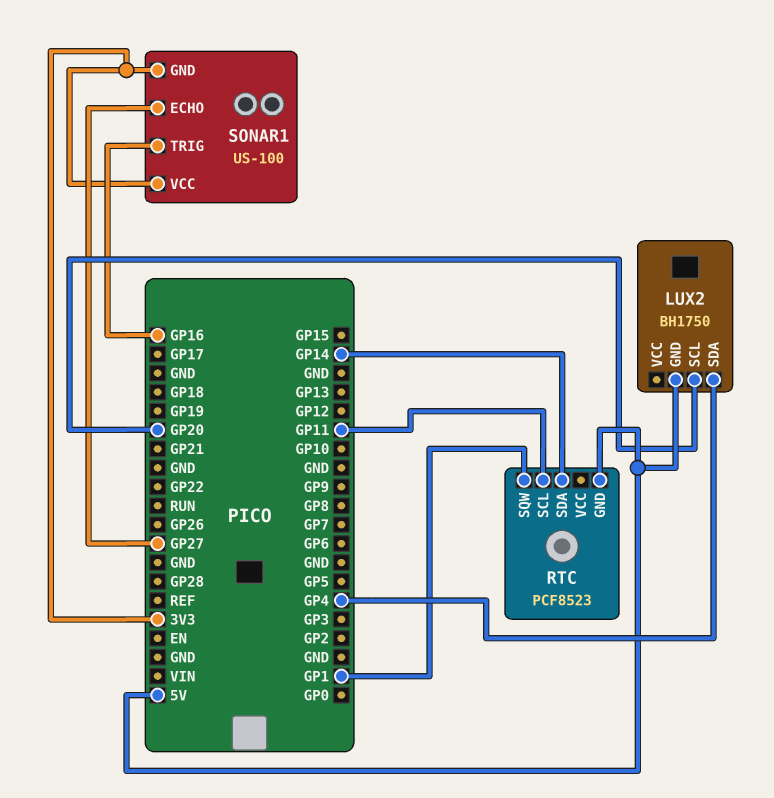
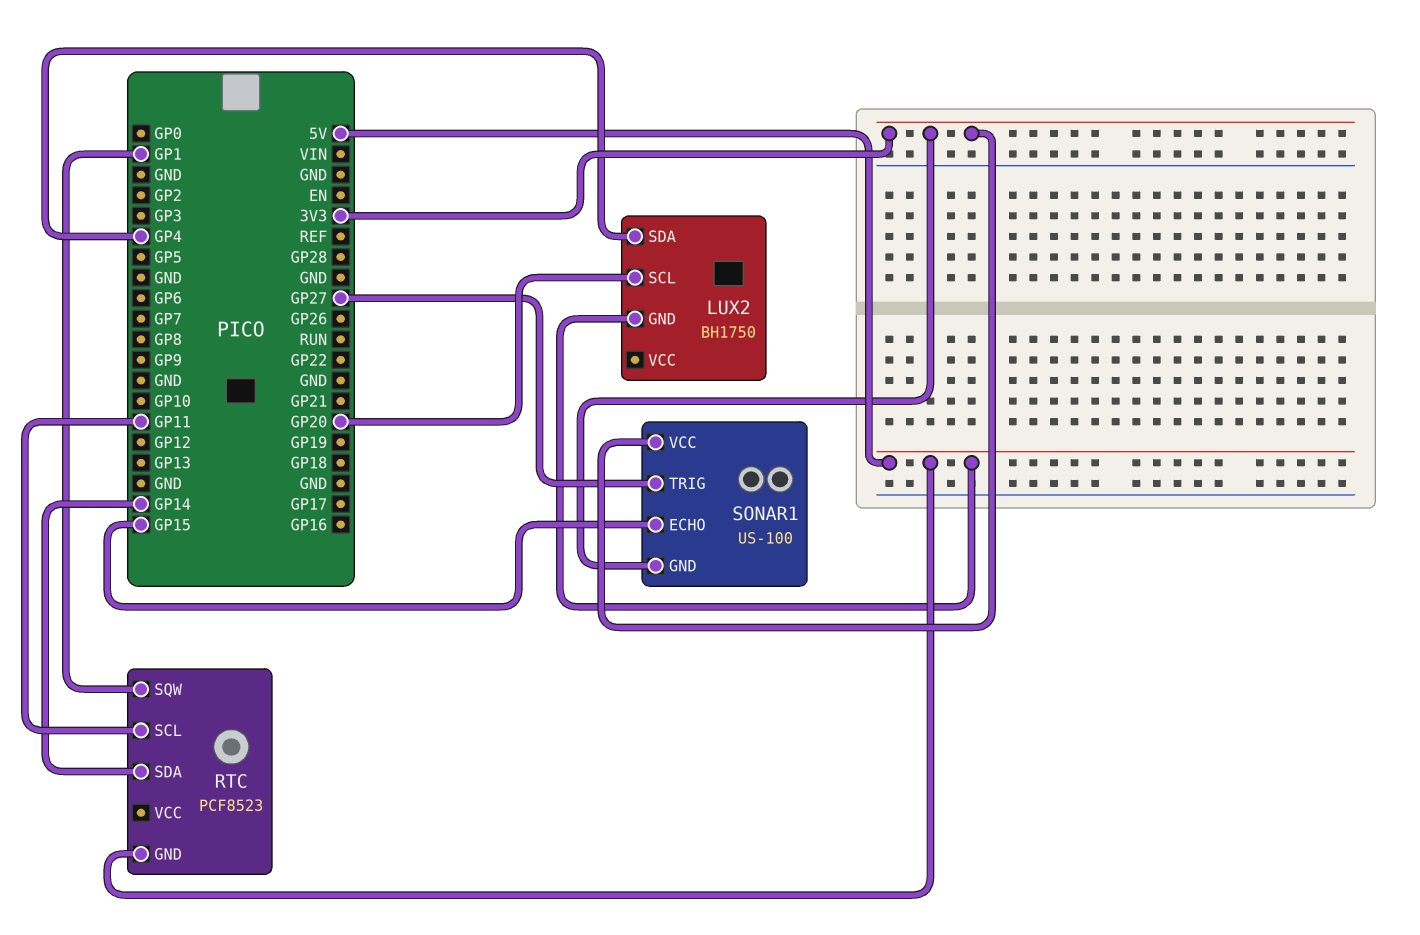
SONAR1 pin ECHO: GP27 -> GP15
SONAR1 pin TRIG: GP16 -> GP27

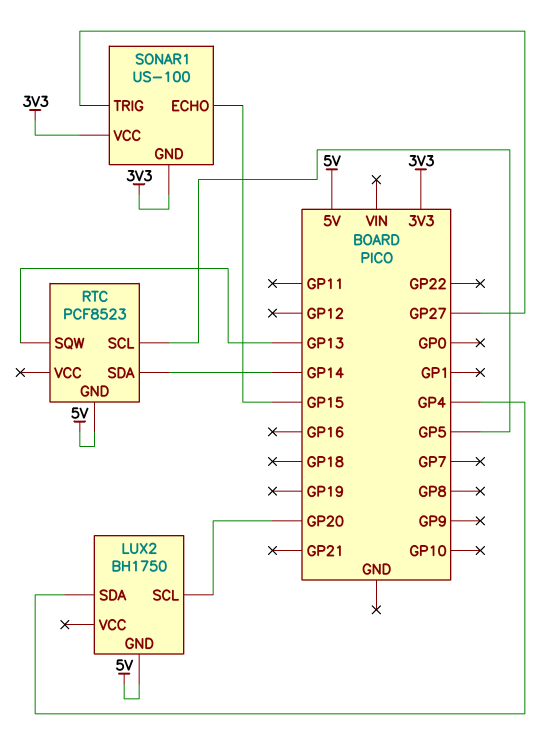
RTC pin SCL: GP11 -> GP5
RTC pin SQW: GP1 -> GP13

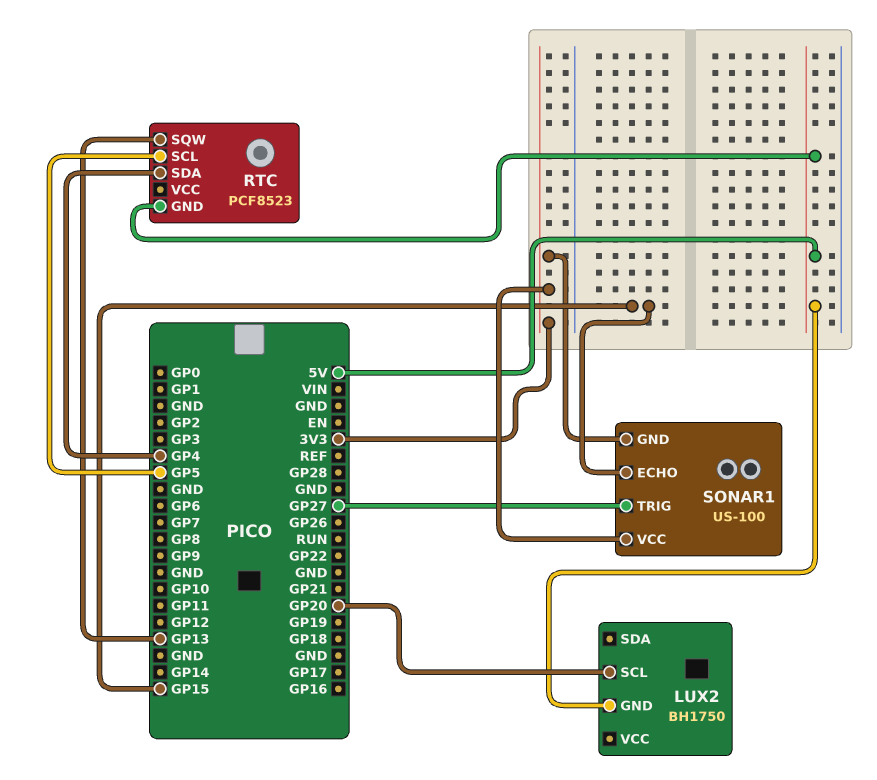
LUX2 pin SDA: GP4 -> none
RTC pin SDA: GP14 -> GP4

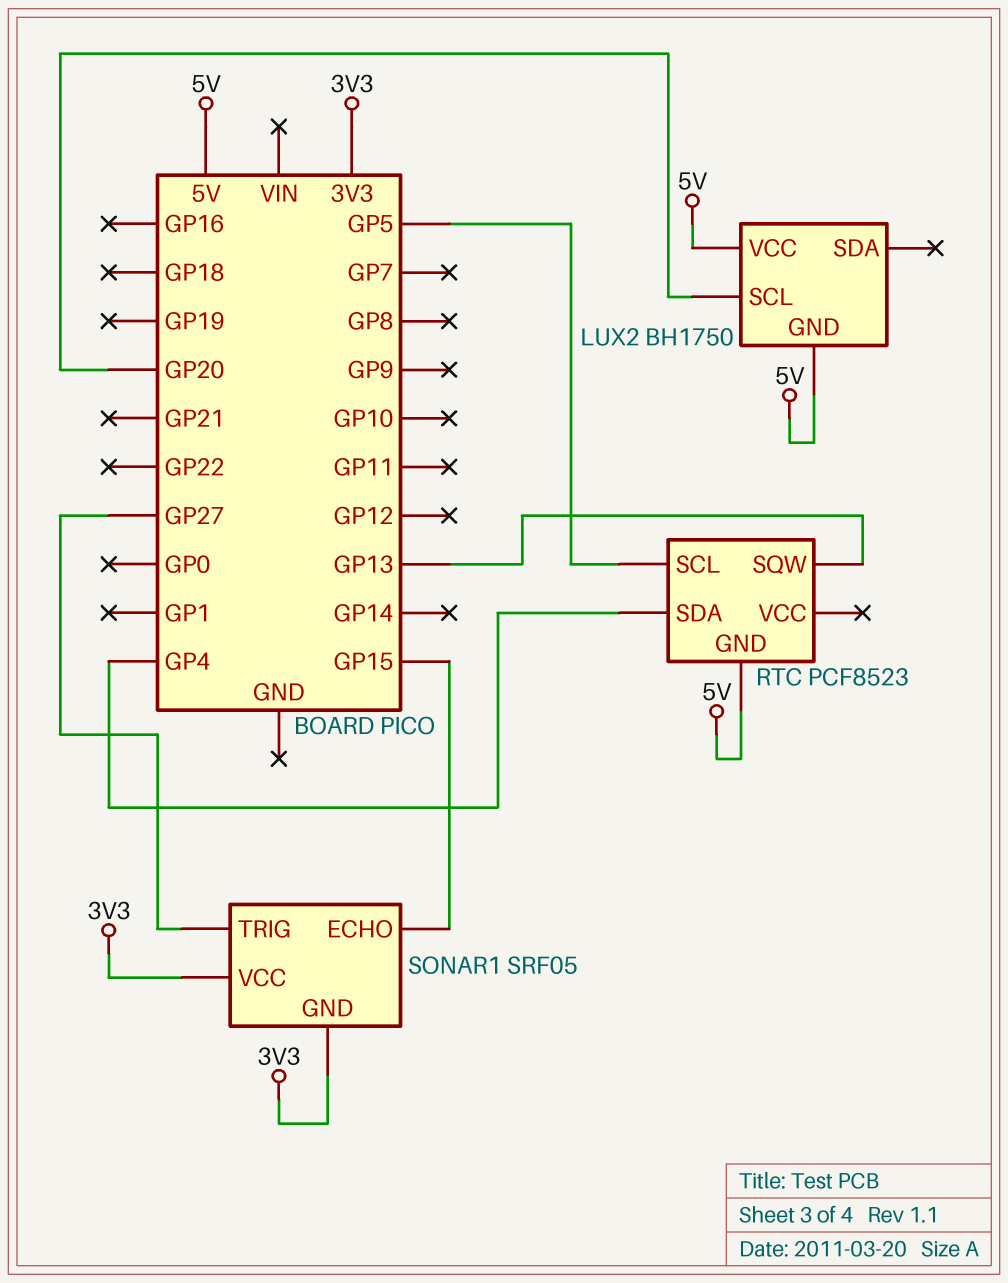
LUX2 pin VCC: none -> 5V
SONAR1: US-100 -> SRF05

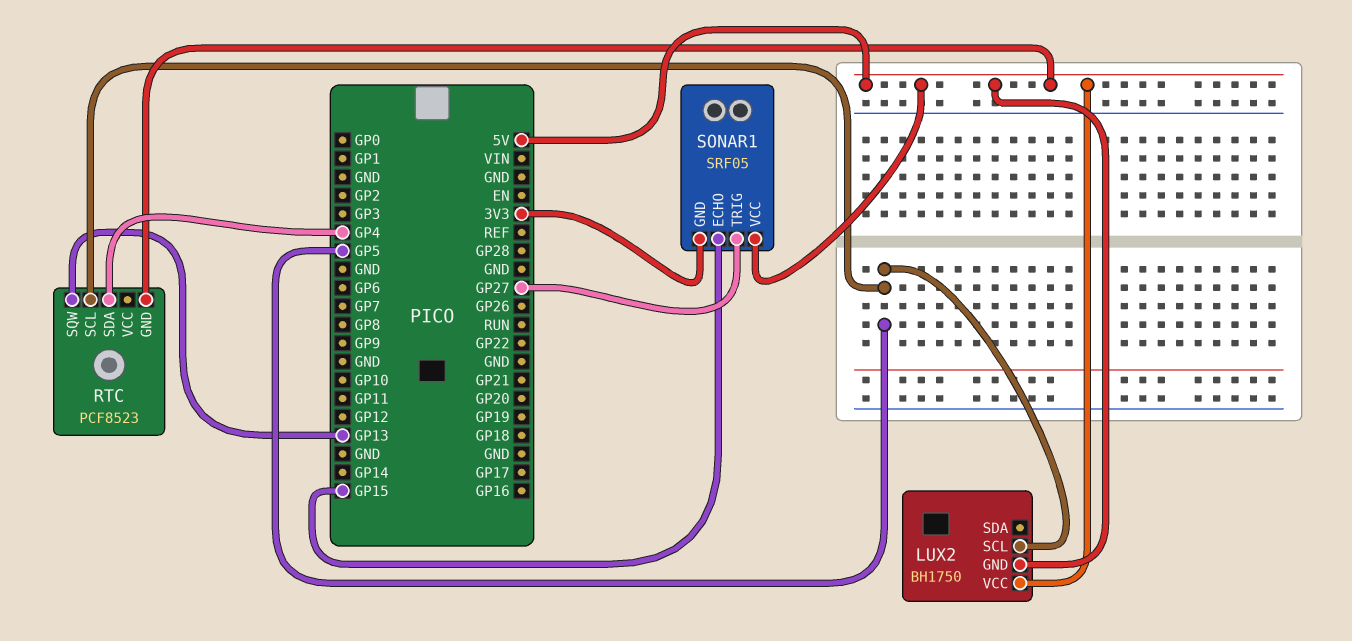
LUX2 pin SCL: GP20 -> GP5
SONAR1 pin VCC: 3V3 -> 5V

